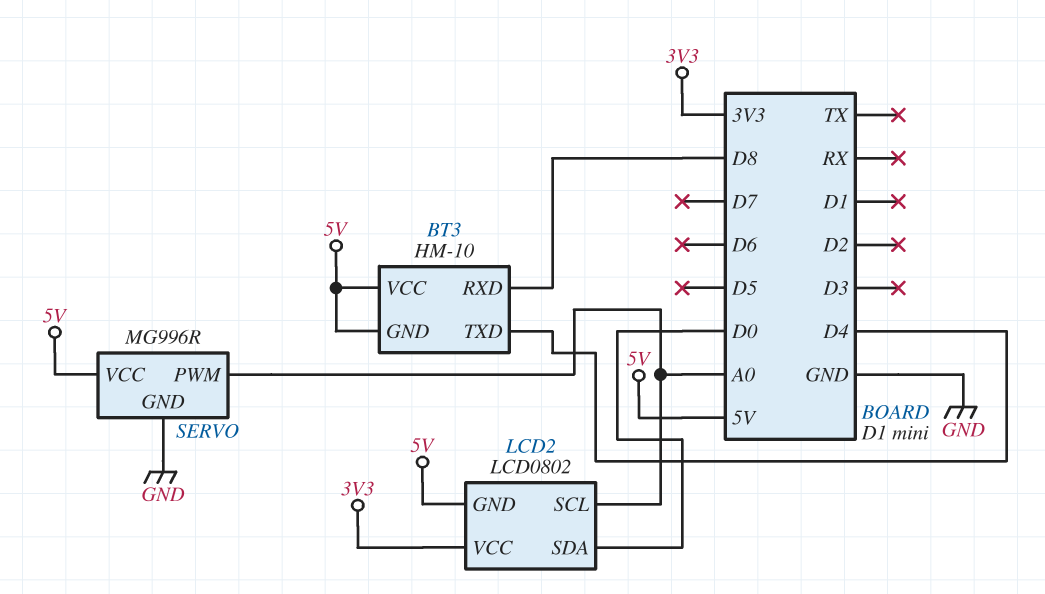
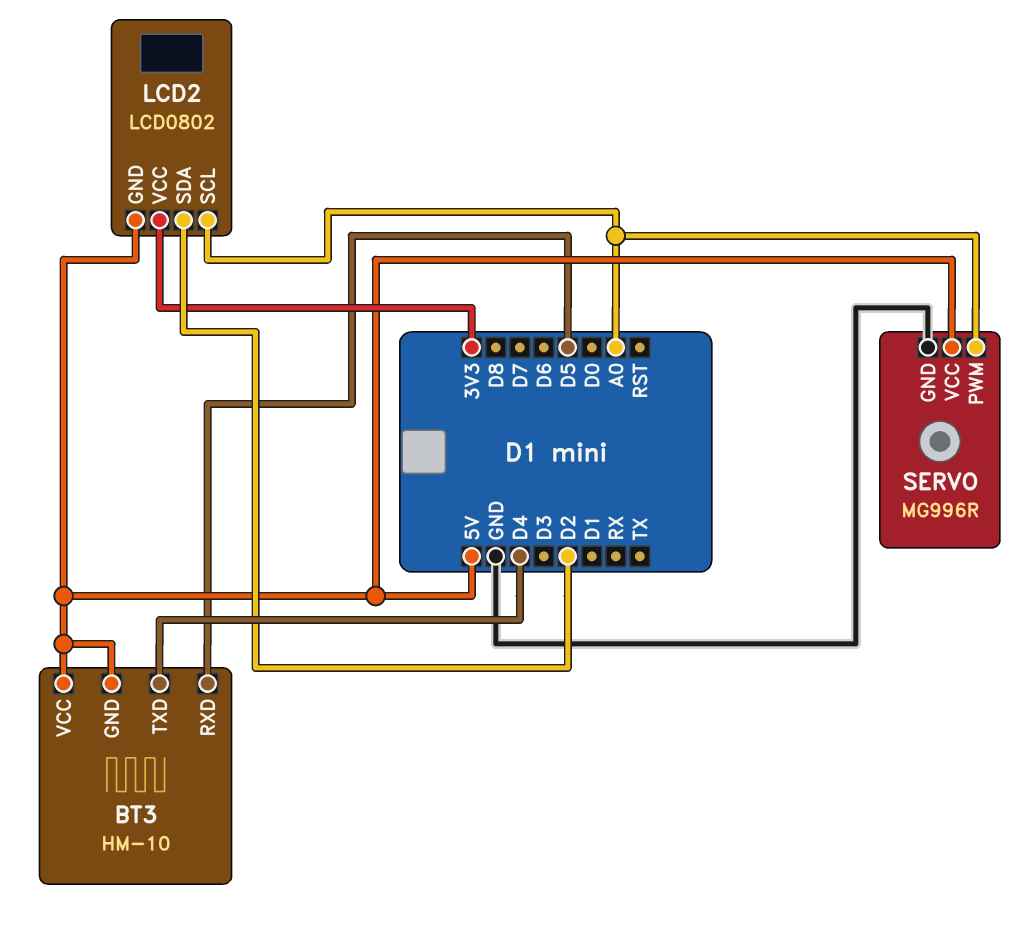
BT3 pin RXD: D8 -> D5
LCD2 pin SDA: D0 -> D2

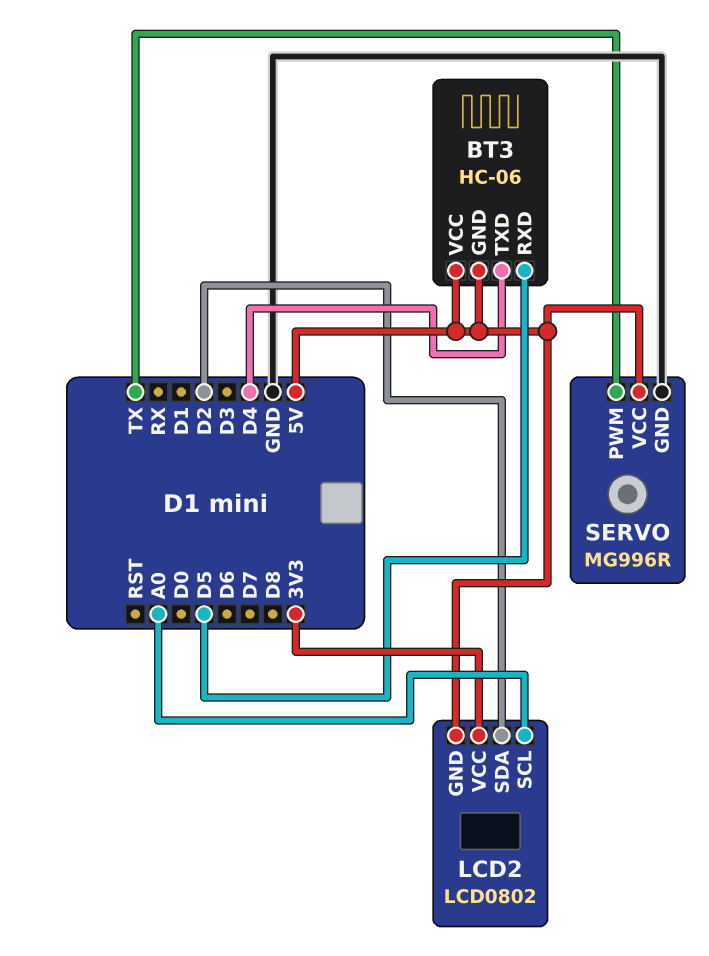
BT3: HM-10 -> HC-06
SERVO pin PWM: A0 -> TX

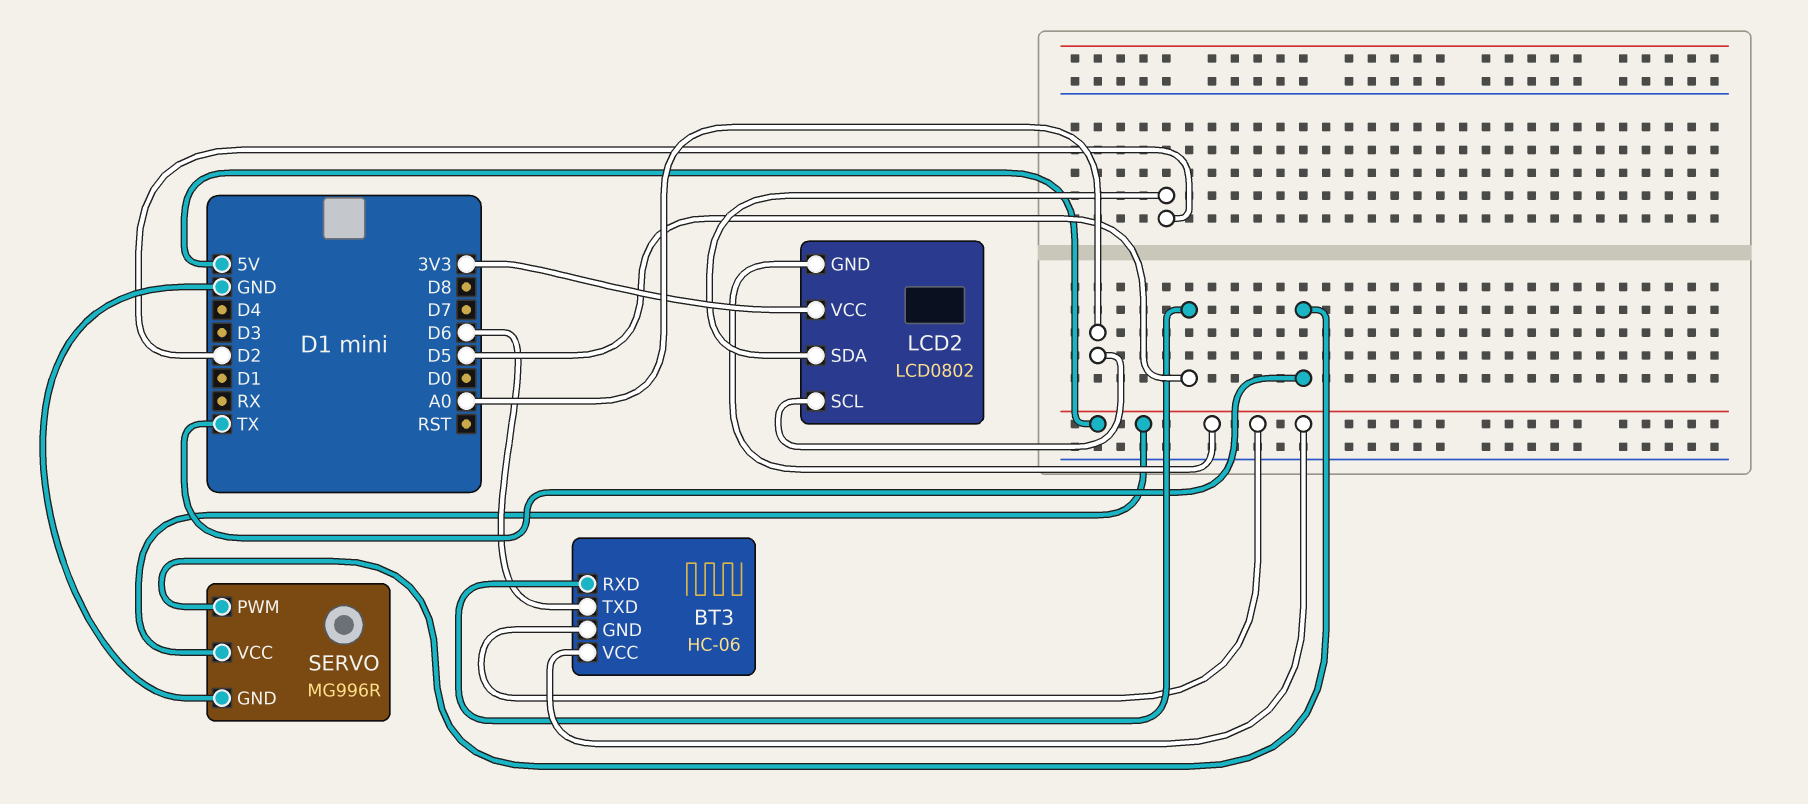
BT3 pin TXD: D4 -> D6

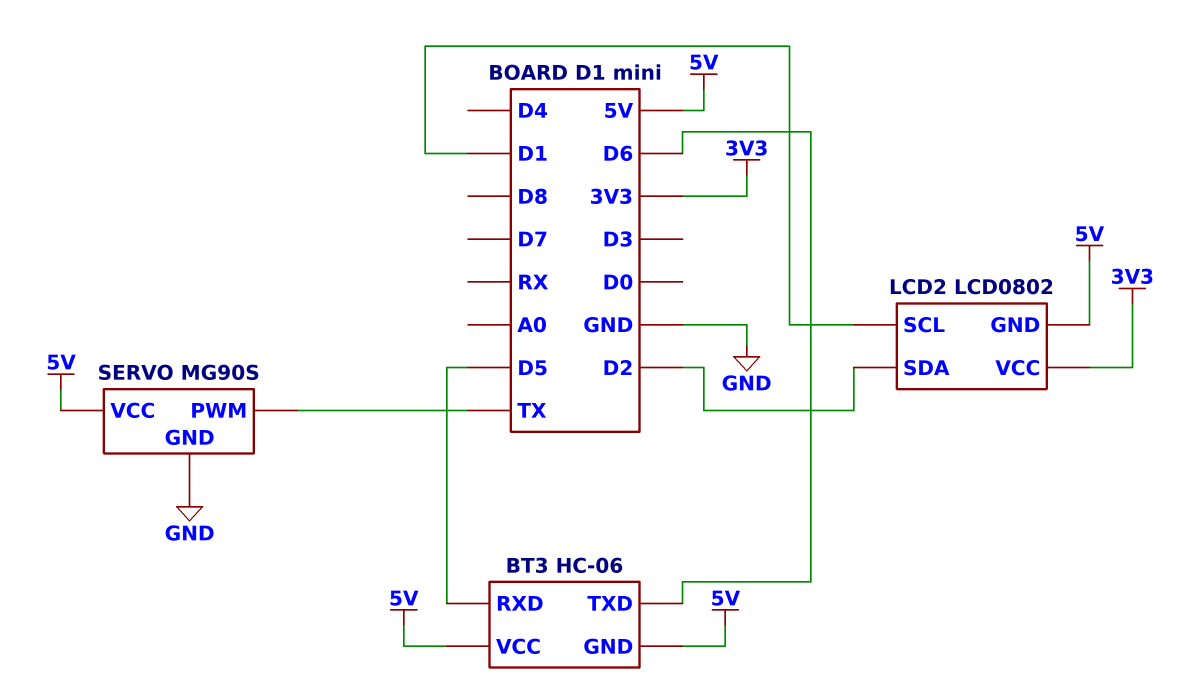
LCD2 pin SCL: A0 -> D1
SERVO: MG996R -> MG90S

